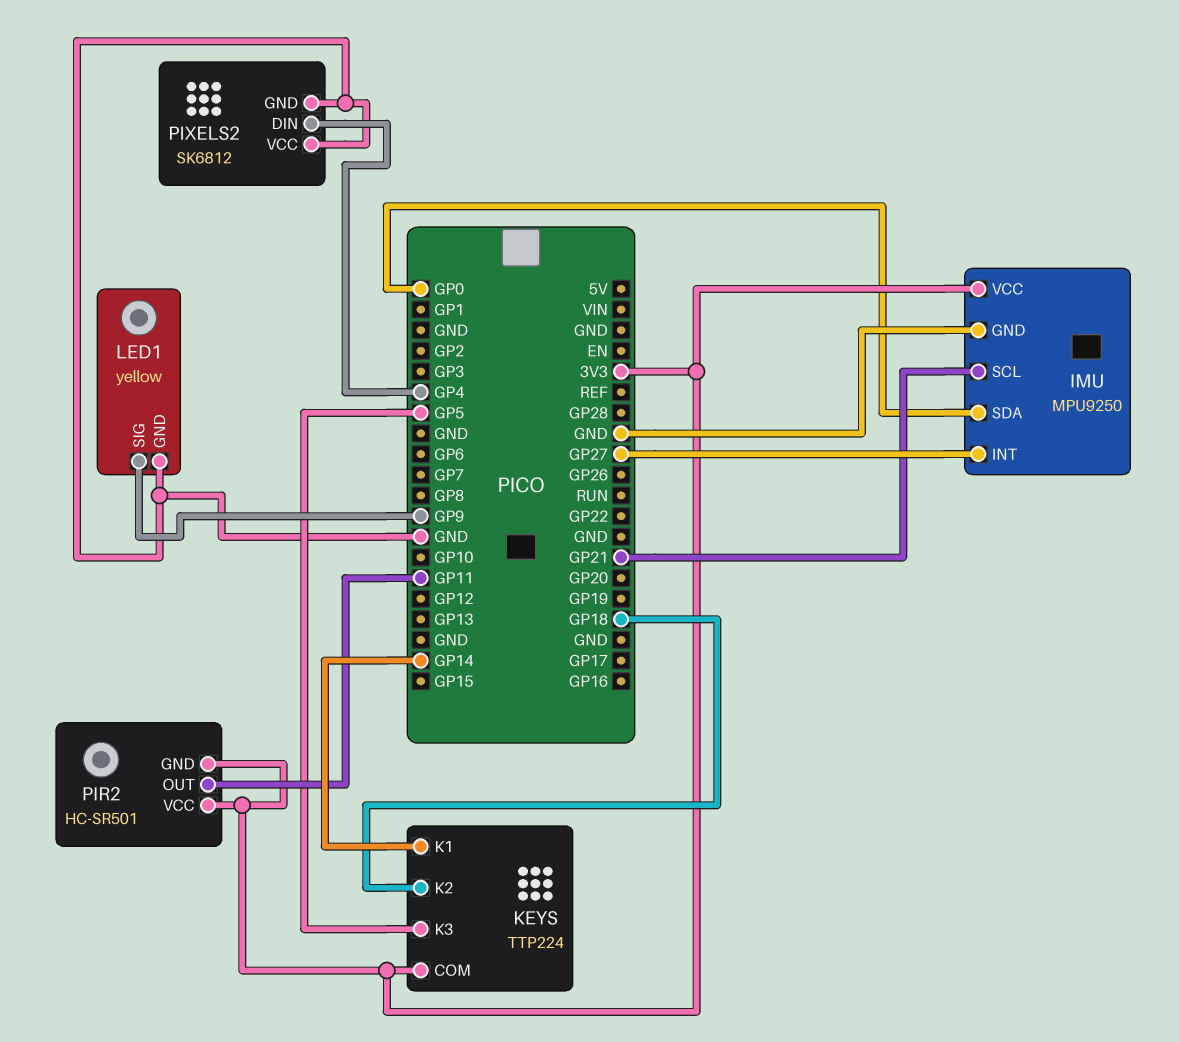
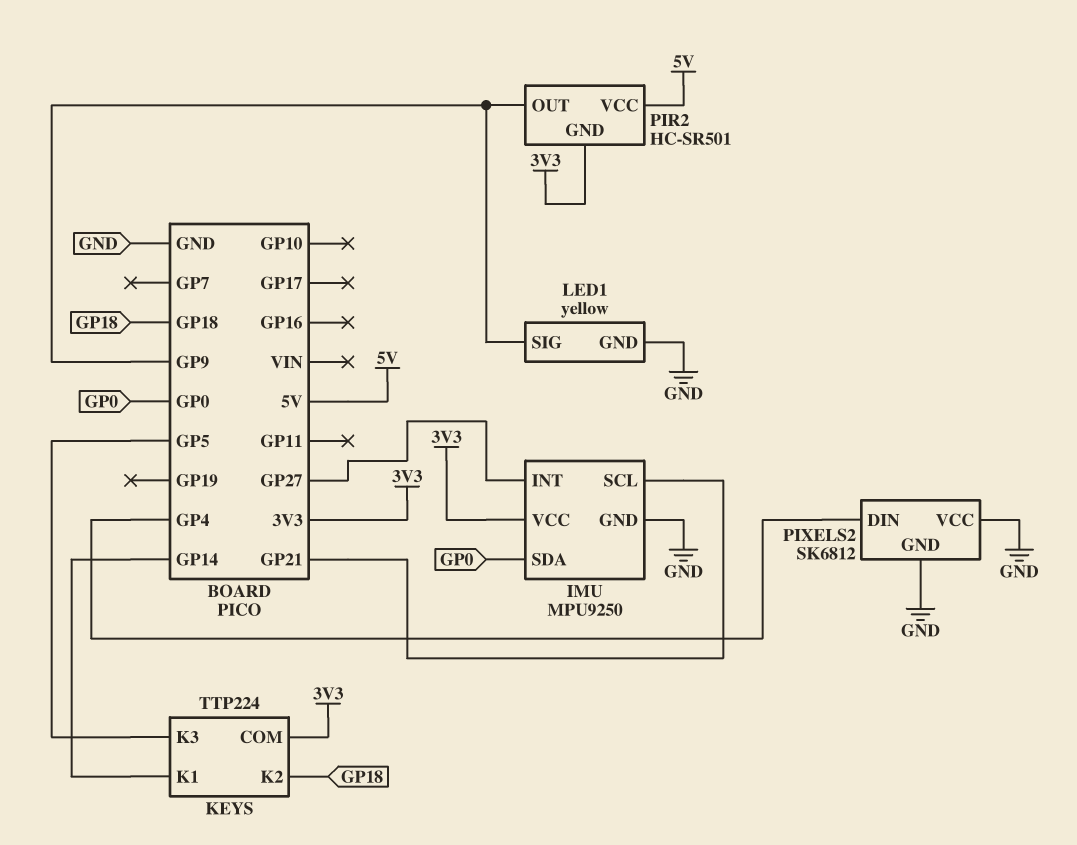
PIR2 pin OUT: GP11 -> GP9
PIR2 pin VCC: 3V3 -> 5V

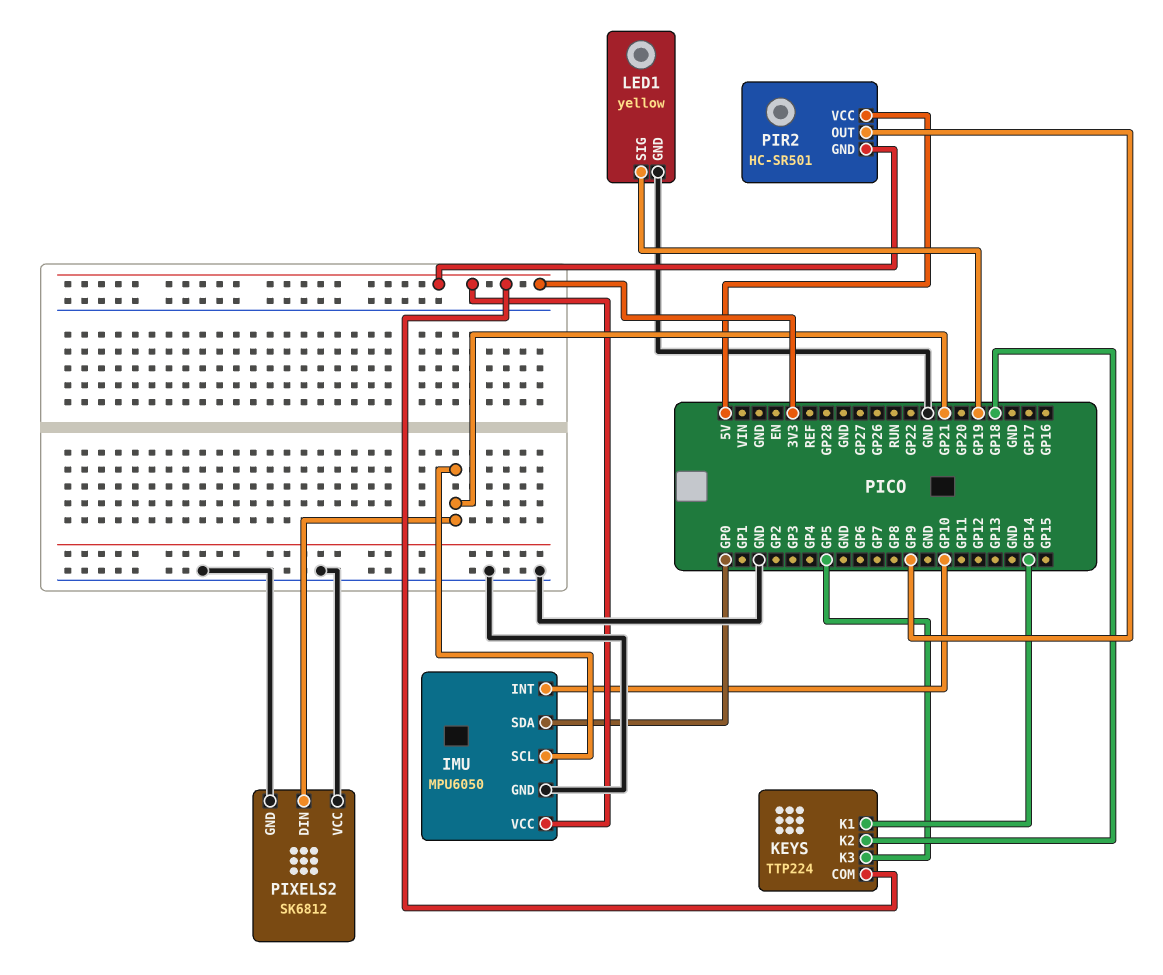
IMU: MPU9250 -> MPU6050
IMU pin INT: GP27 -> GP10
LED1 pin SIG: GP9 -> GP19
PIXELS2 pin DIN: GP4 -> GP21

